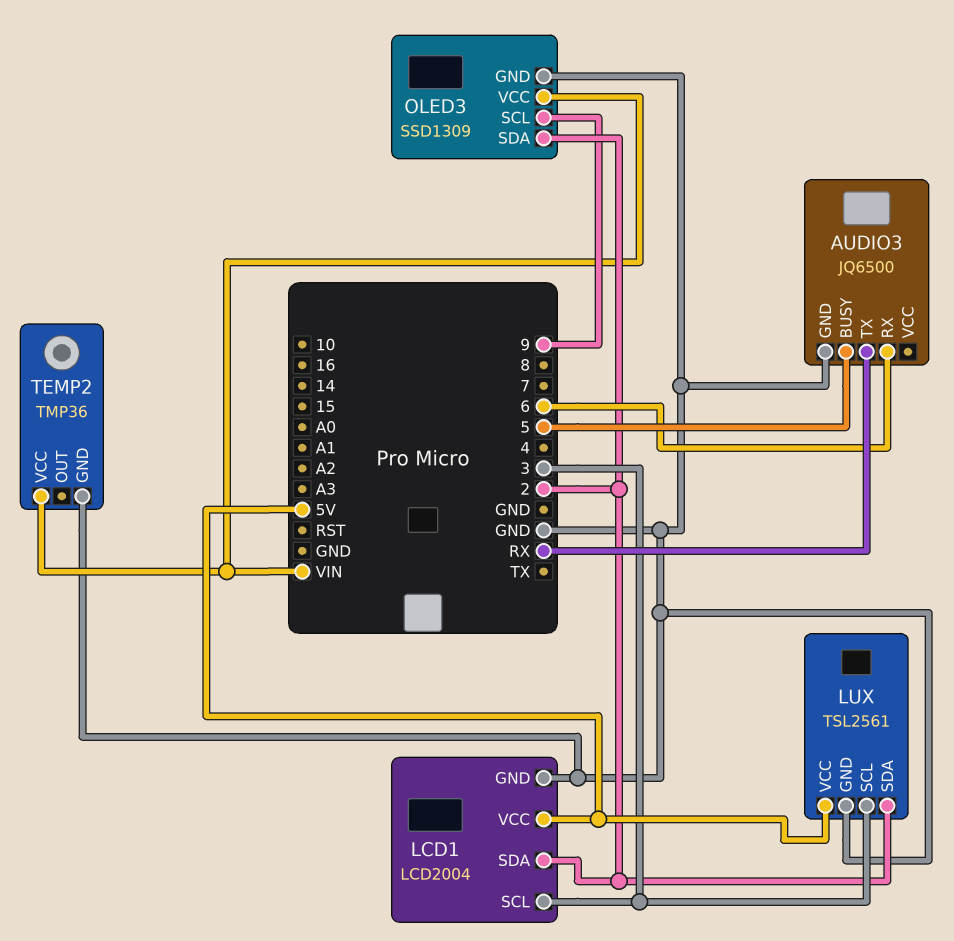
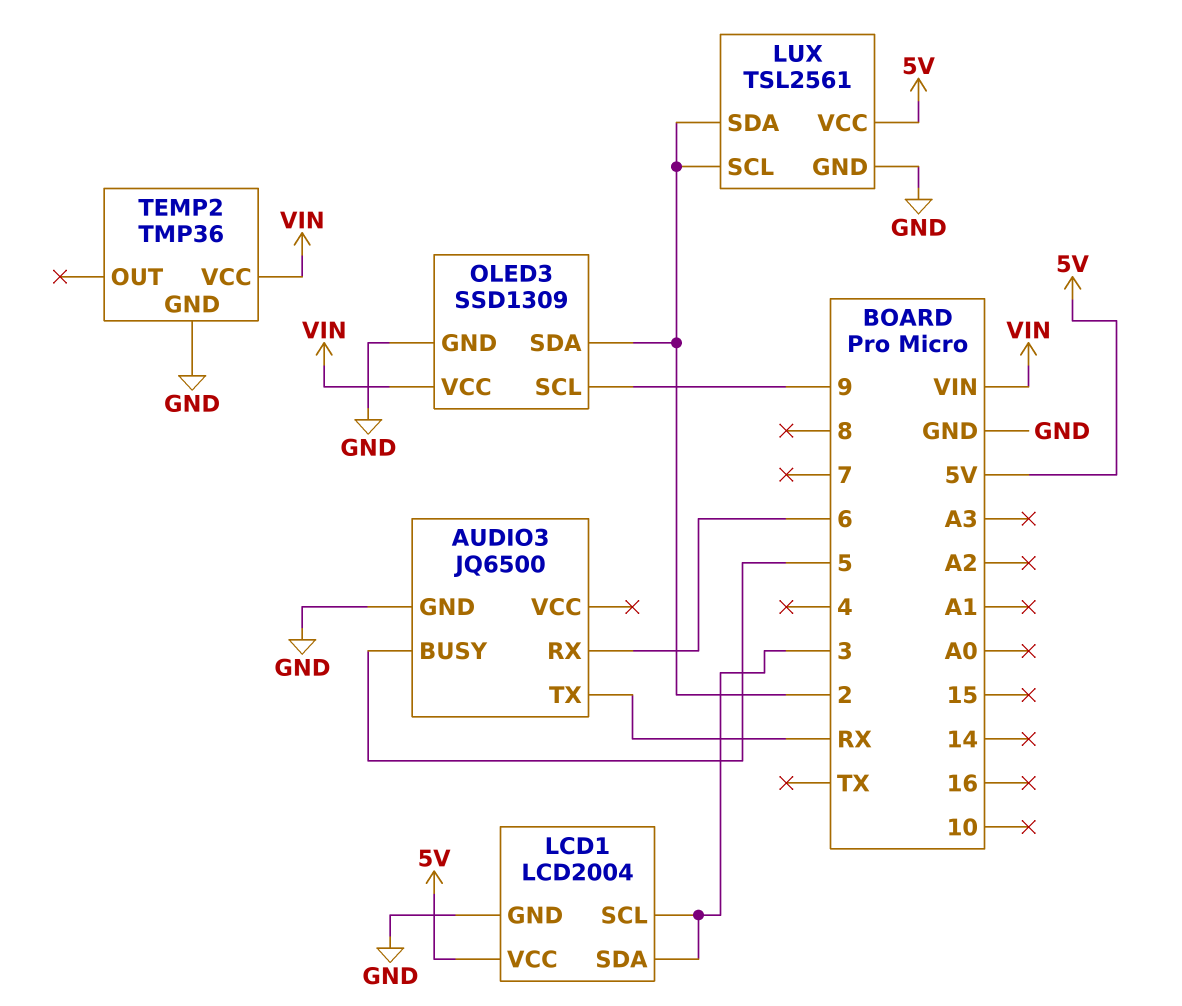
LCD1 pin SDA: 2 -> 3
LUX pin SCL: 3 -> 2

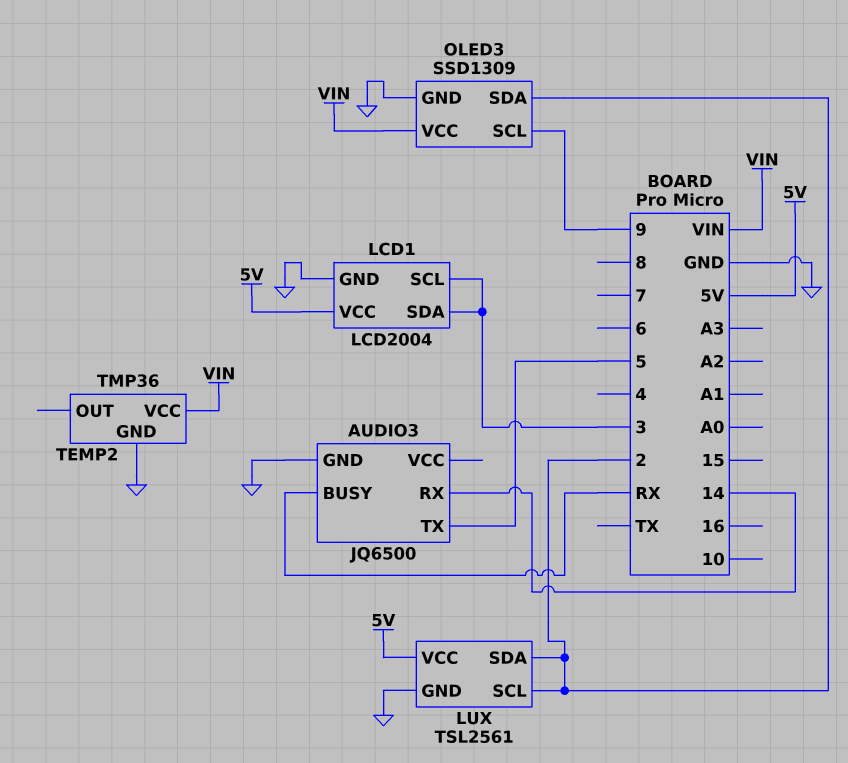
AUDIO3 pin BUSY: 5 -> RX
AUDIO3 pin RX: 6 -> 14
AUDIO3 pin TX: RX -> 5

